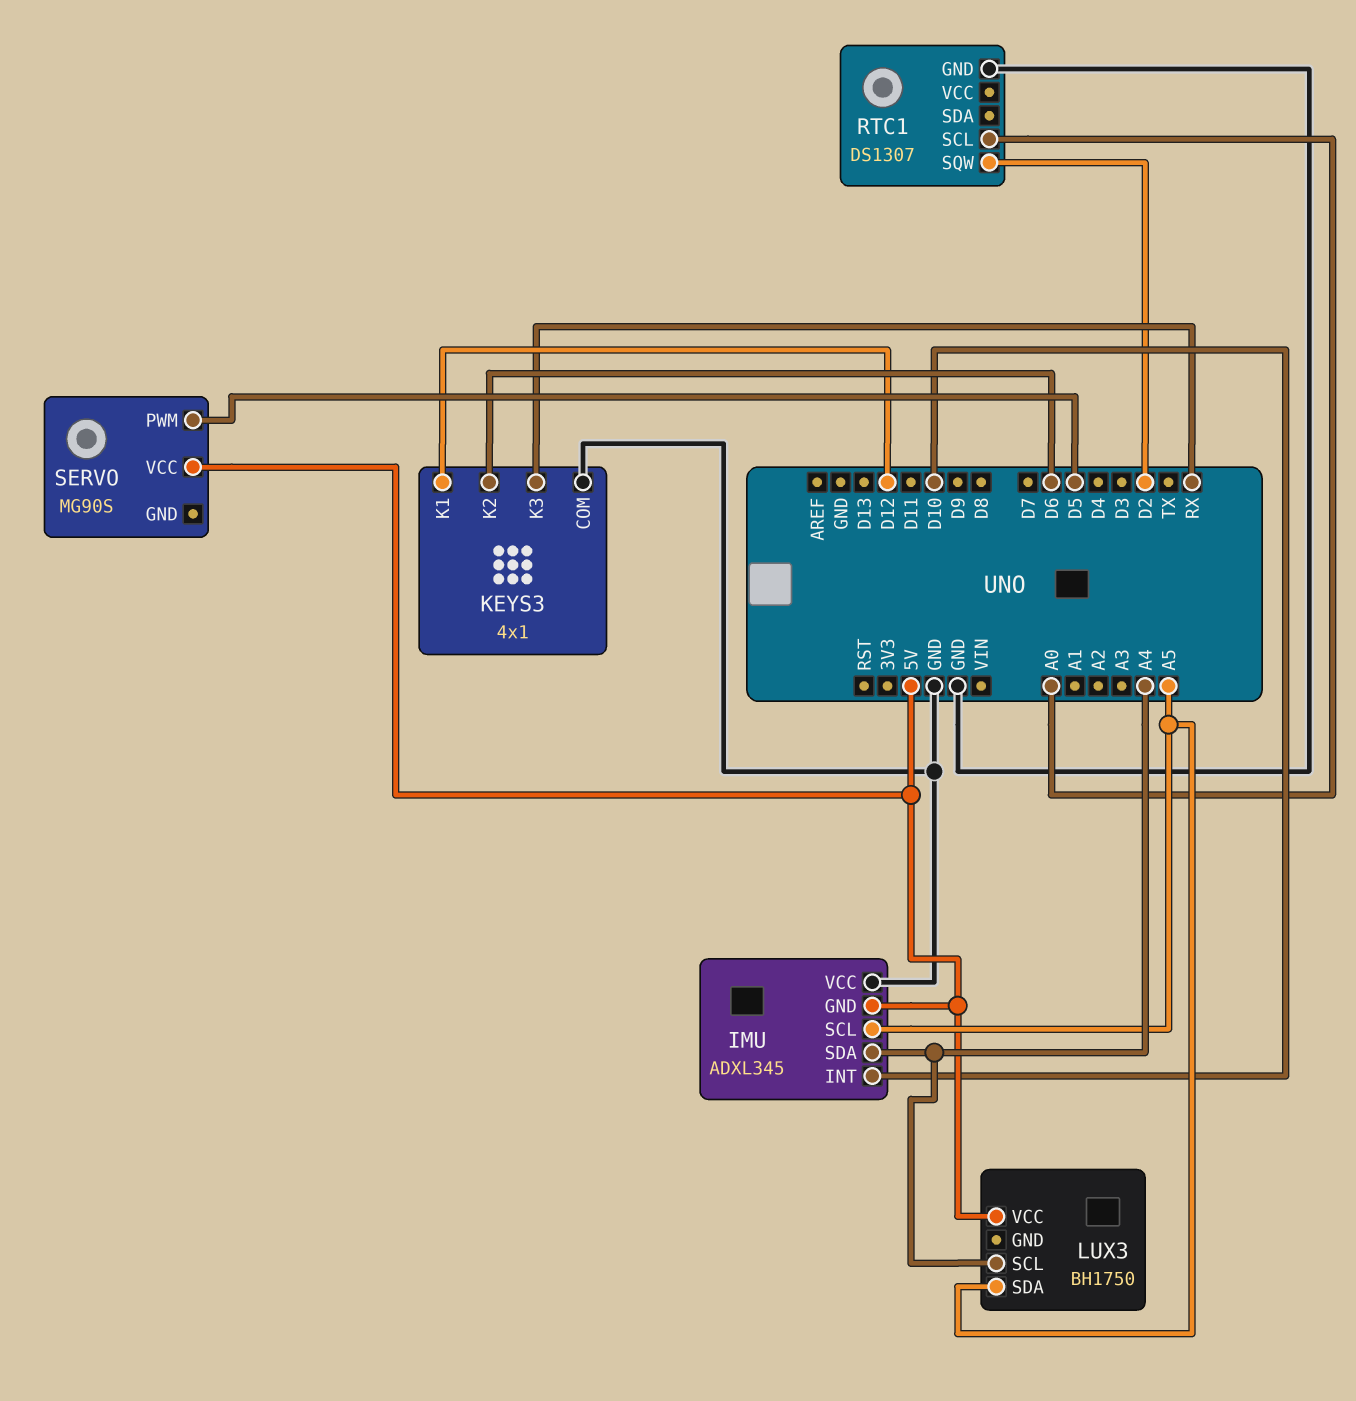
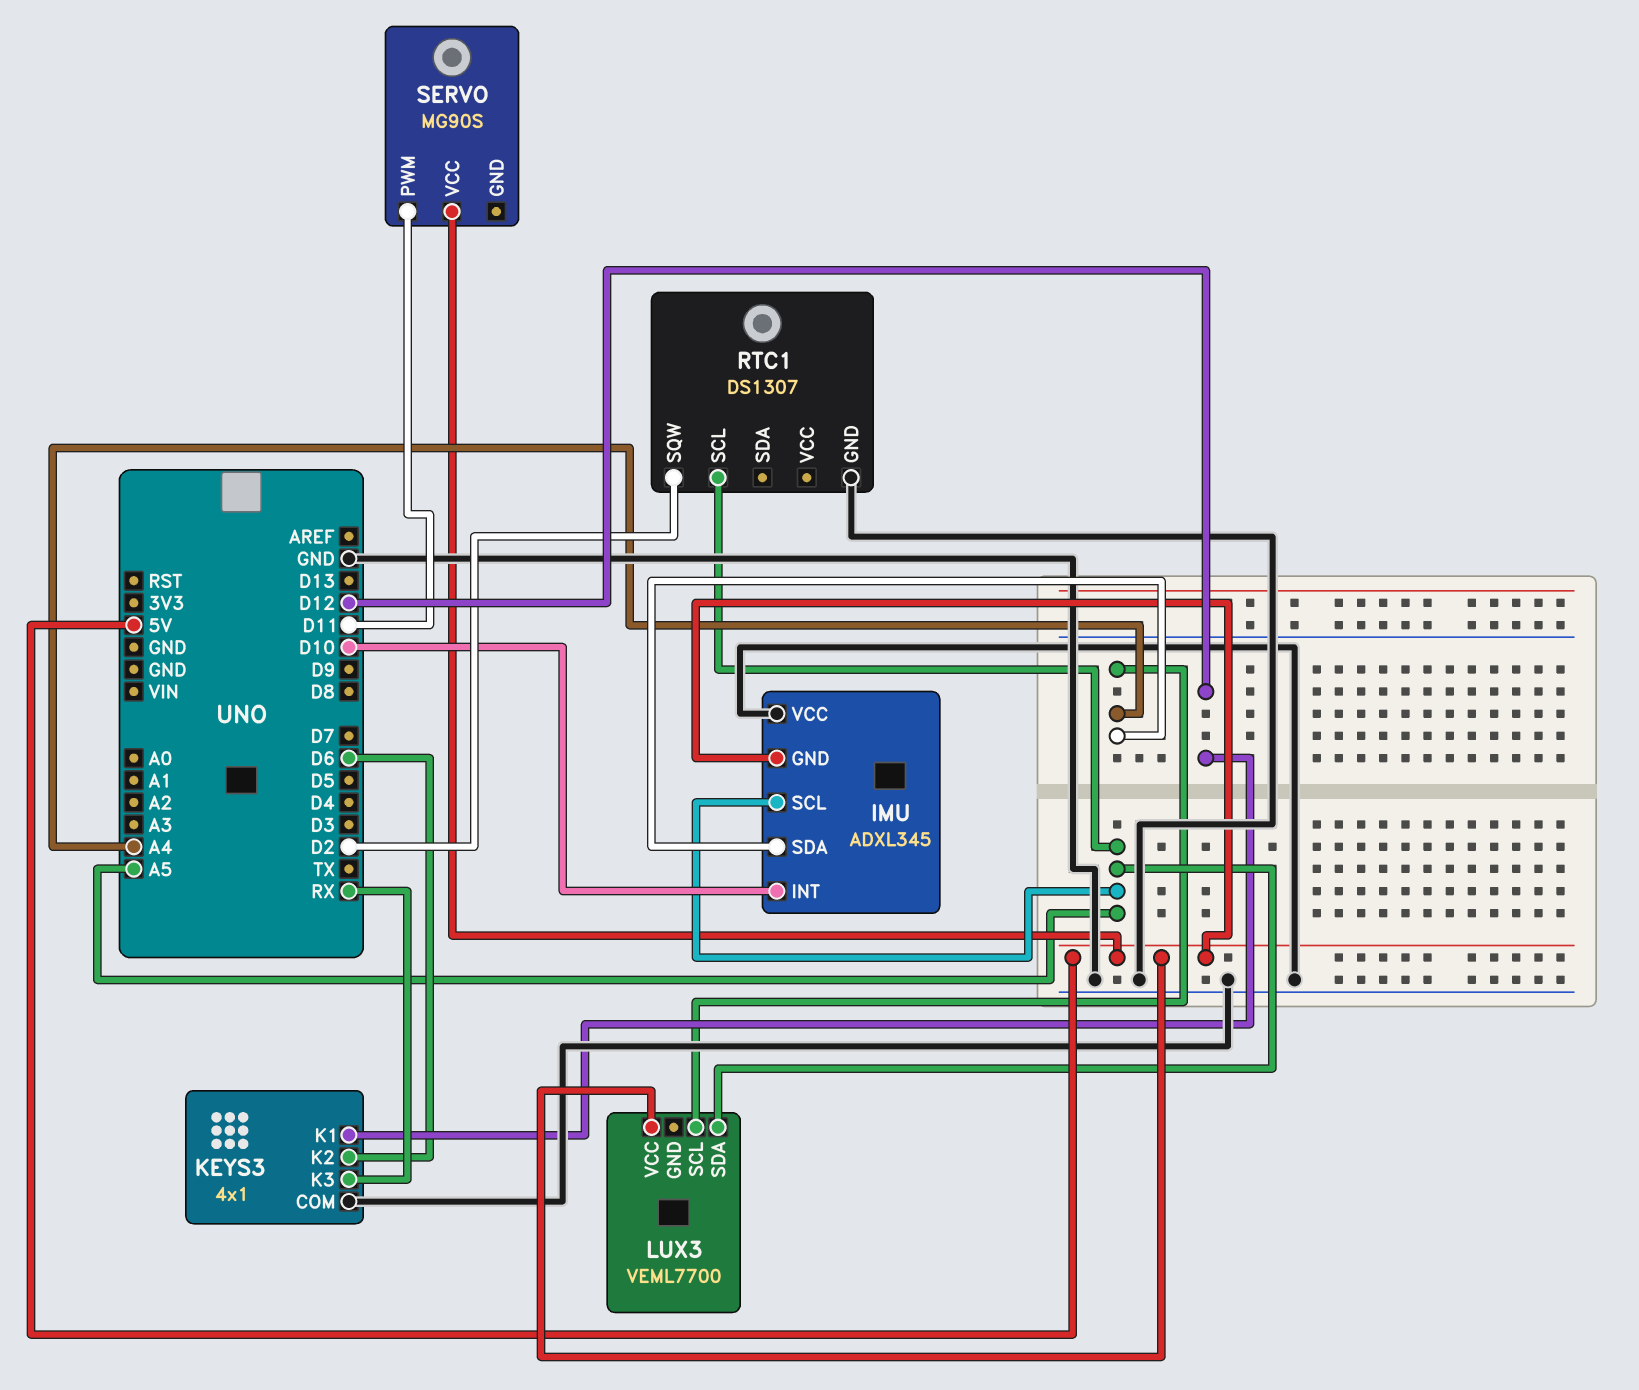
LUX3: BH1750 -> VEML7700
RTC1 pin SCL: A0 -> A5
SERVO pin PWM: D5 -> D11

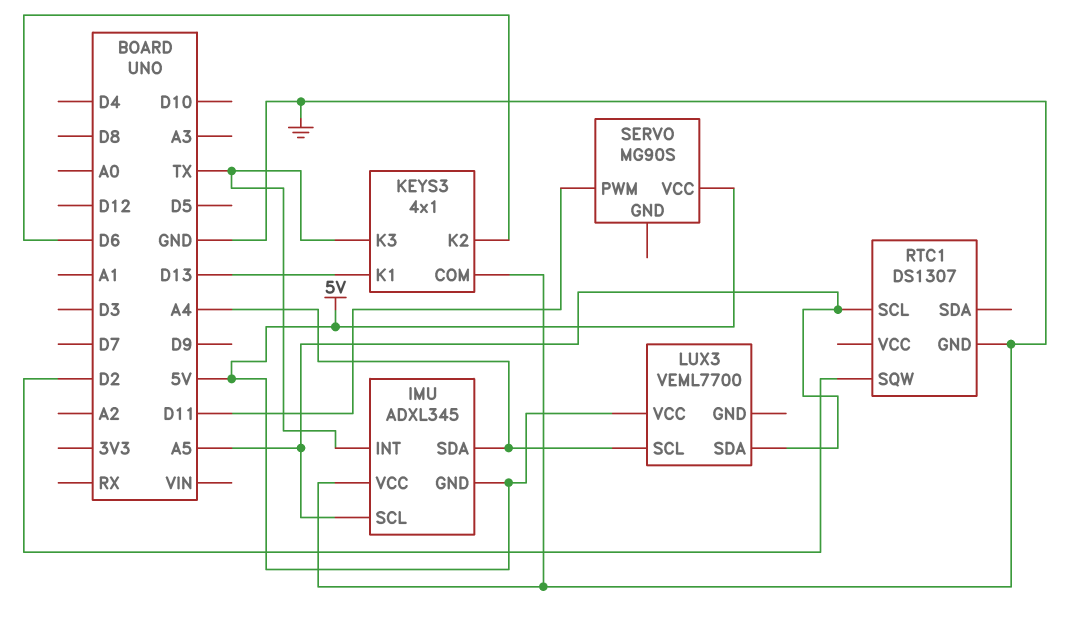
IMU pin INT: D10 -> TX
KEYS3 pin K1: D12 -> D13
KEYS3 pin K3: RX -> TX

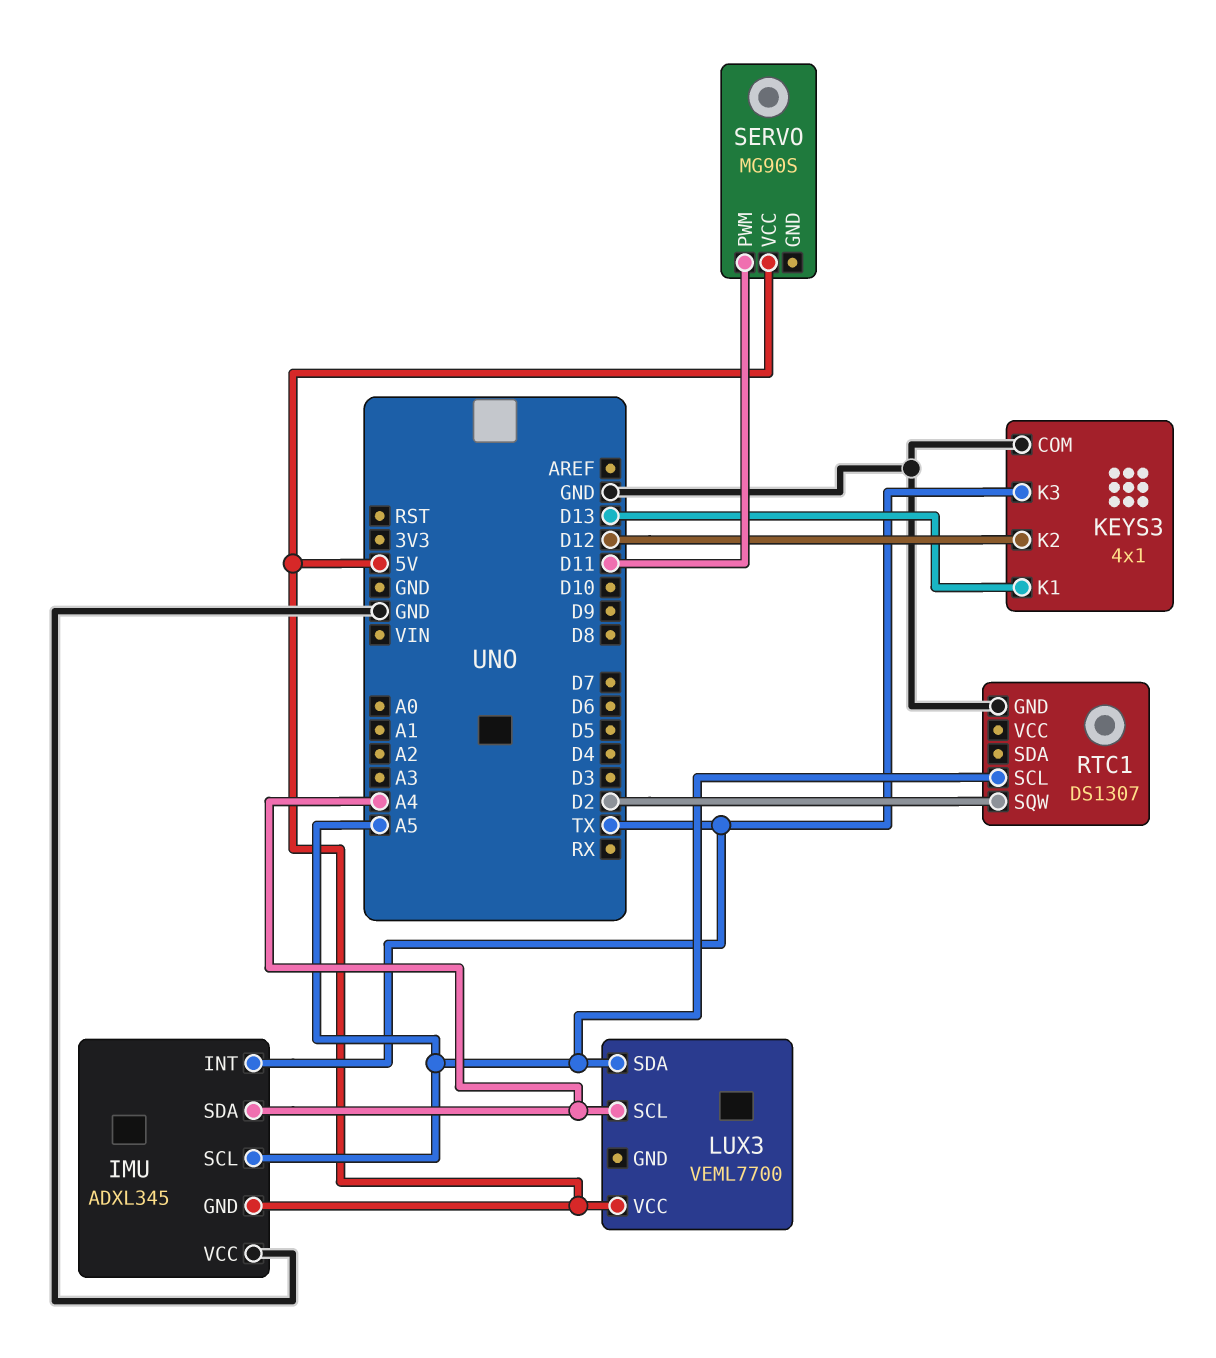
KEYS3 pin K2: D6 -> D12

